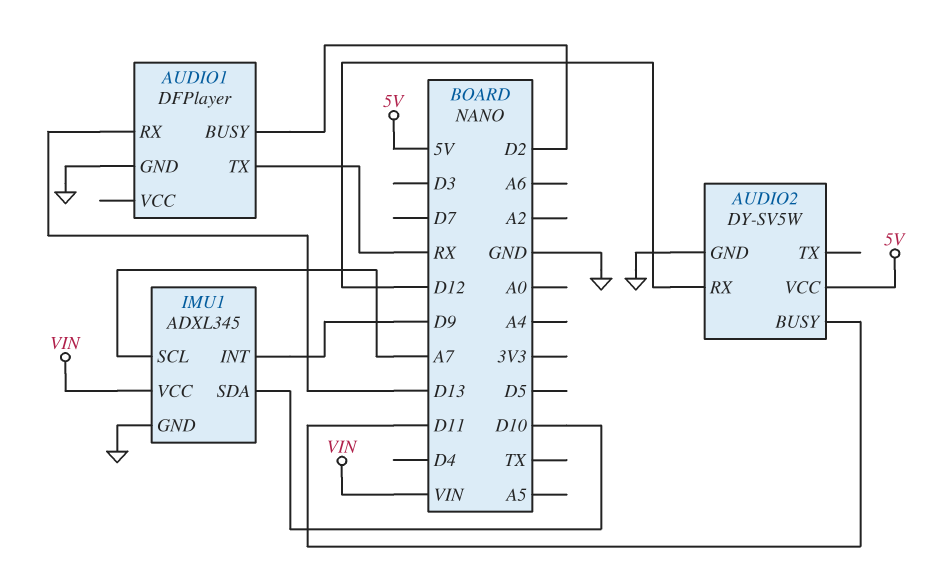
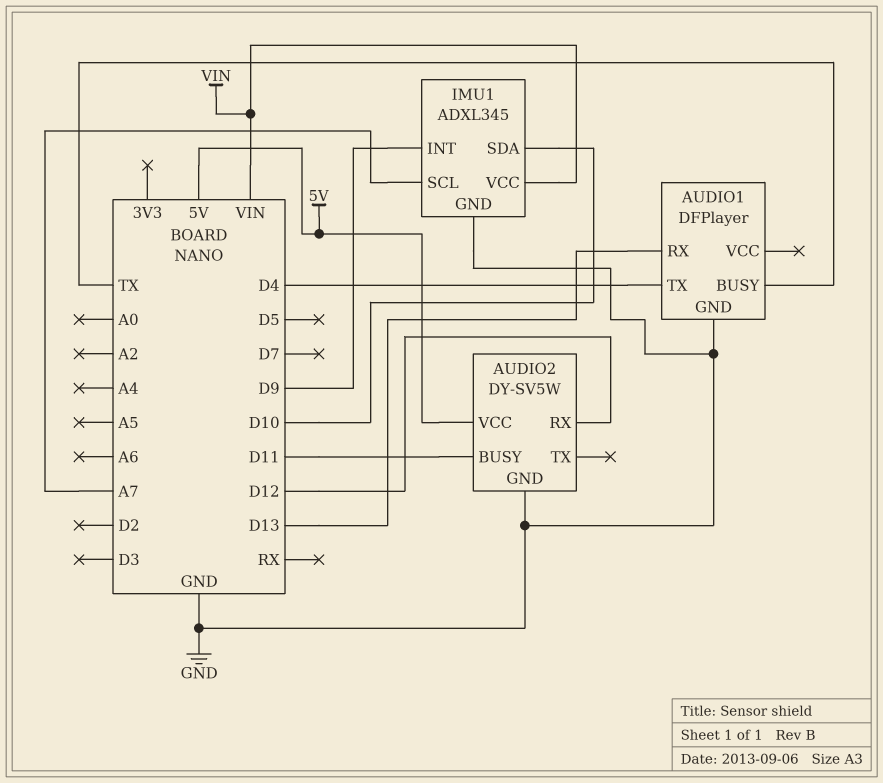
AUDIO1 pin BUSY: D2 -> TX
AUDIO1 pin TX: RX -> D4

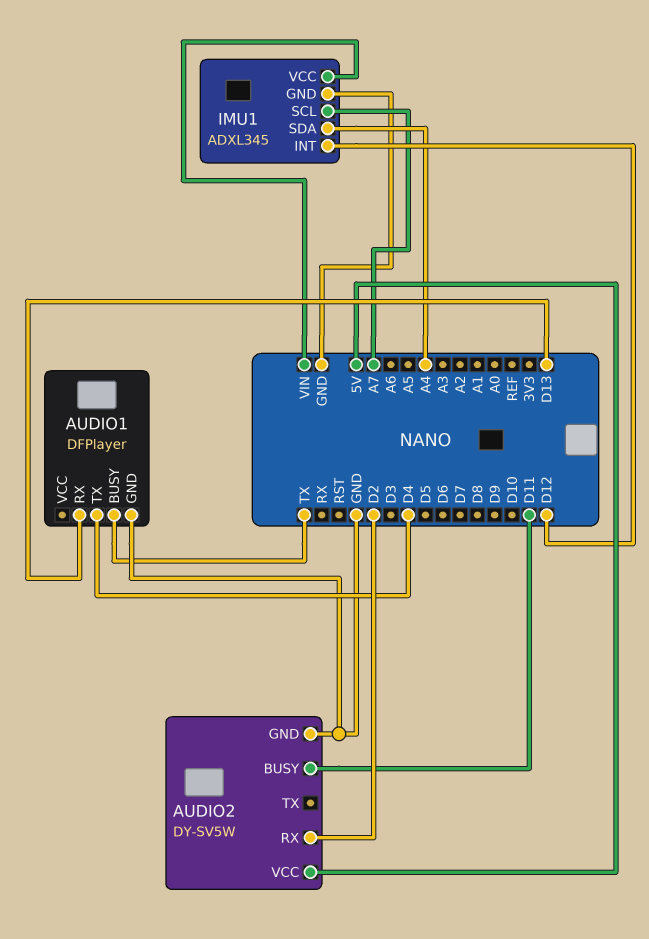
AUDIO2 pin RX: D12 -> D2
IMU1 pin INT: D9 -> D12
IMU1 pin SDA: D10 -> A4

